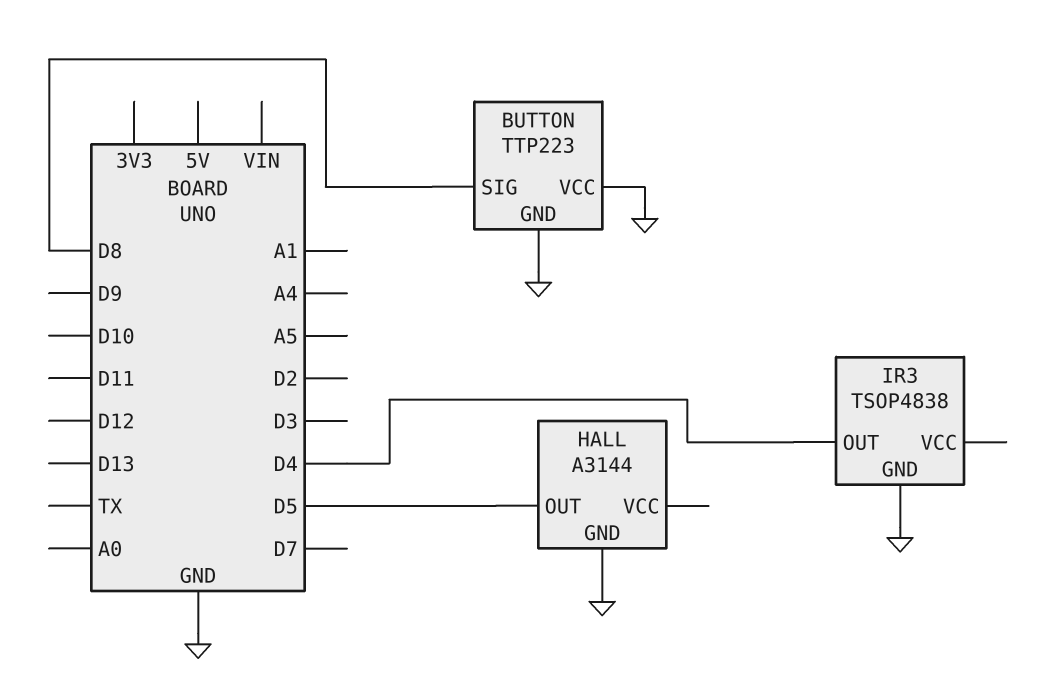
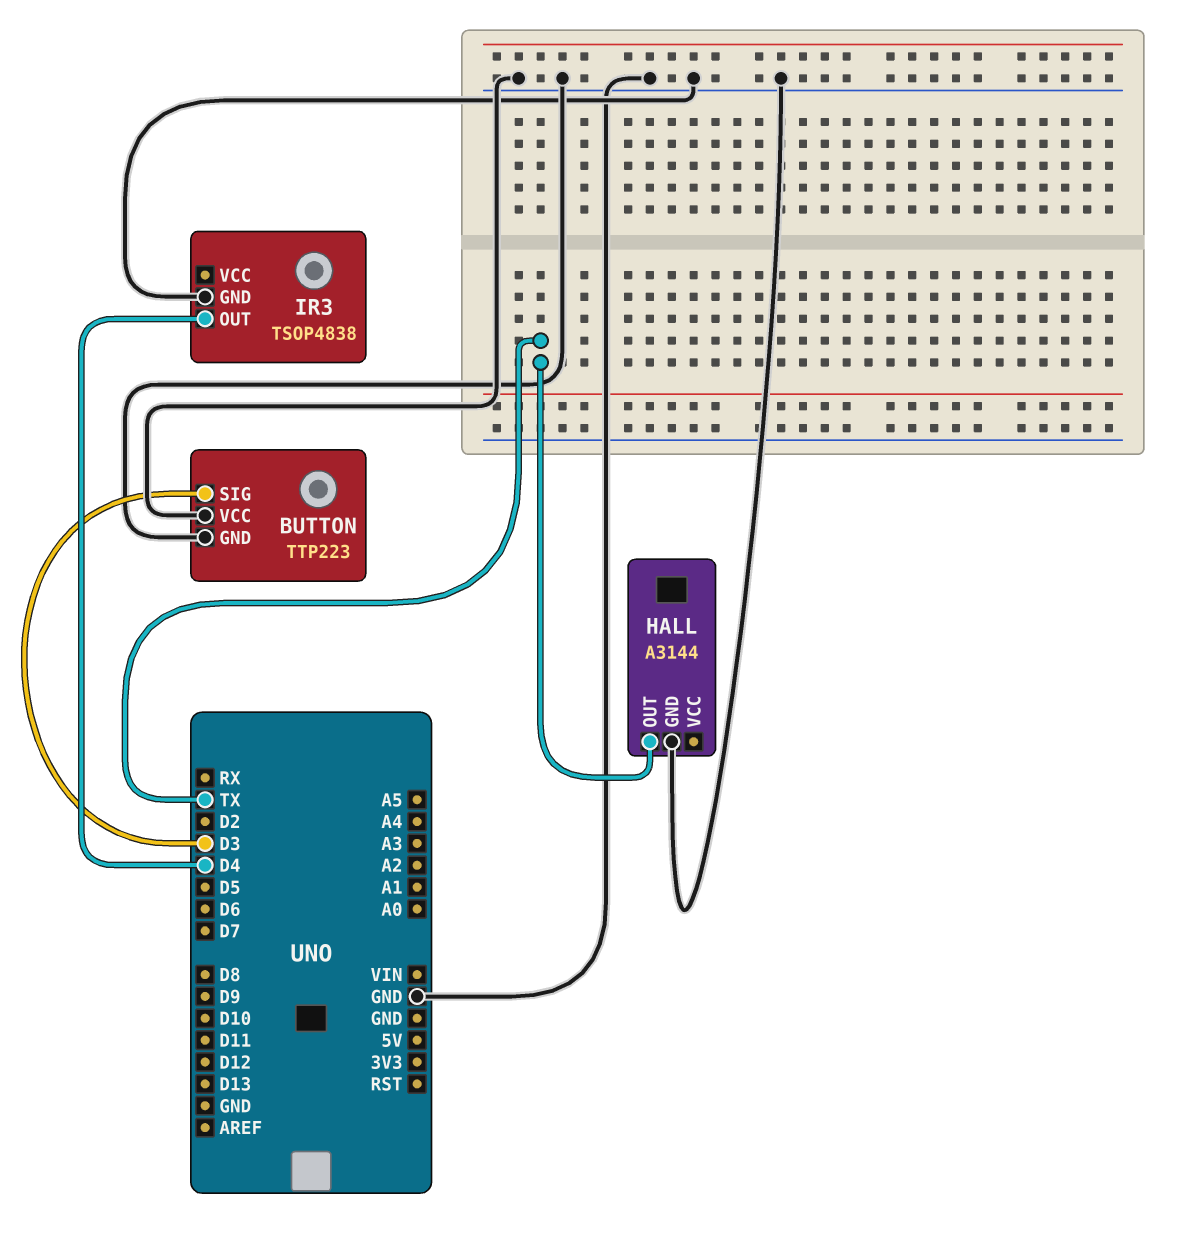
BUTTON pin SIG: D8 -> D3
HALL pin OUT: D5 -> TX

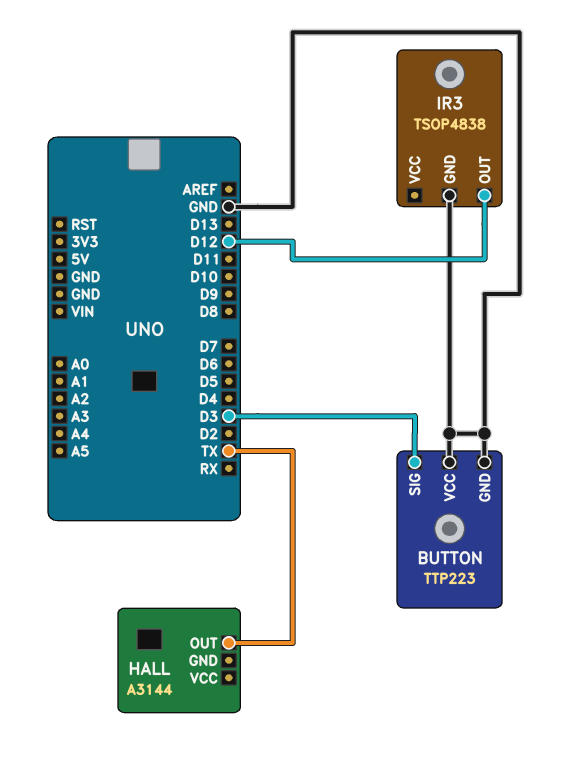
HALL pin GND: GND -> none
IR3 pin OUT: D4 -> D12

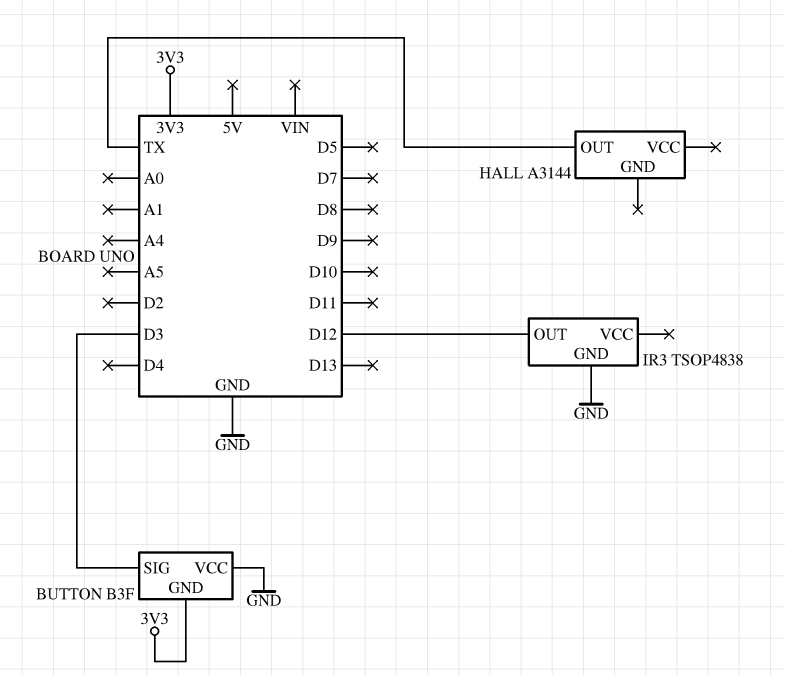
BUTTON: TTP223 -> B3F
BUTTON pin GND: GND -> 3V3

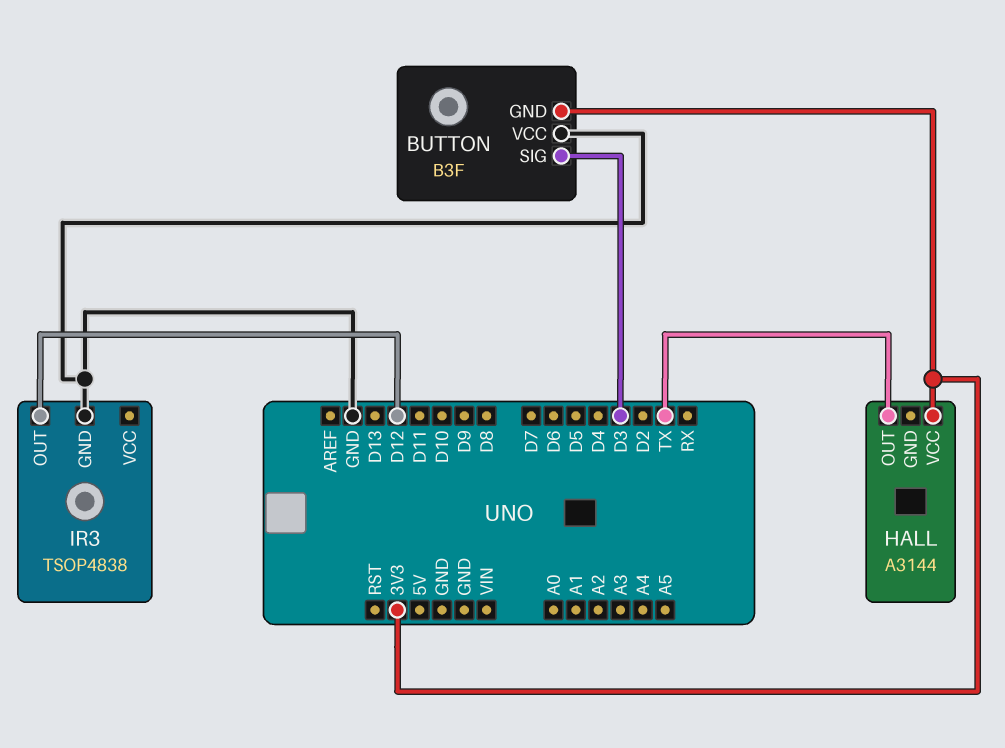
HALL pin VCC: none -> 3V3

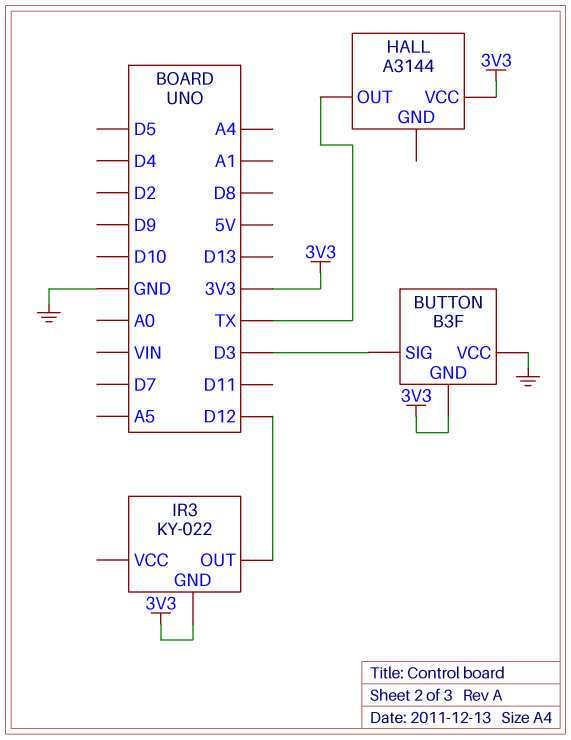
IR3: TSOP4838 -> KY-022
IR3 pin GND: GND -> 3V3

